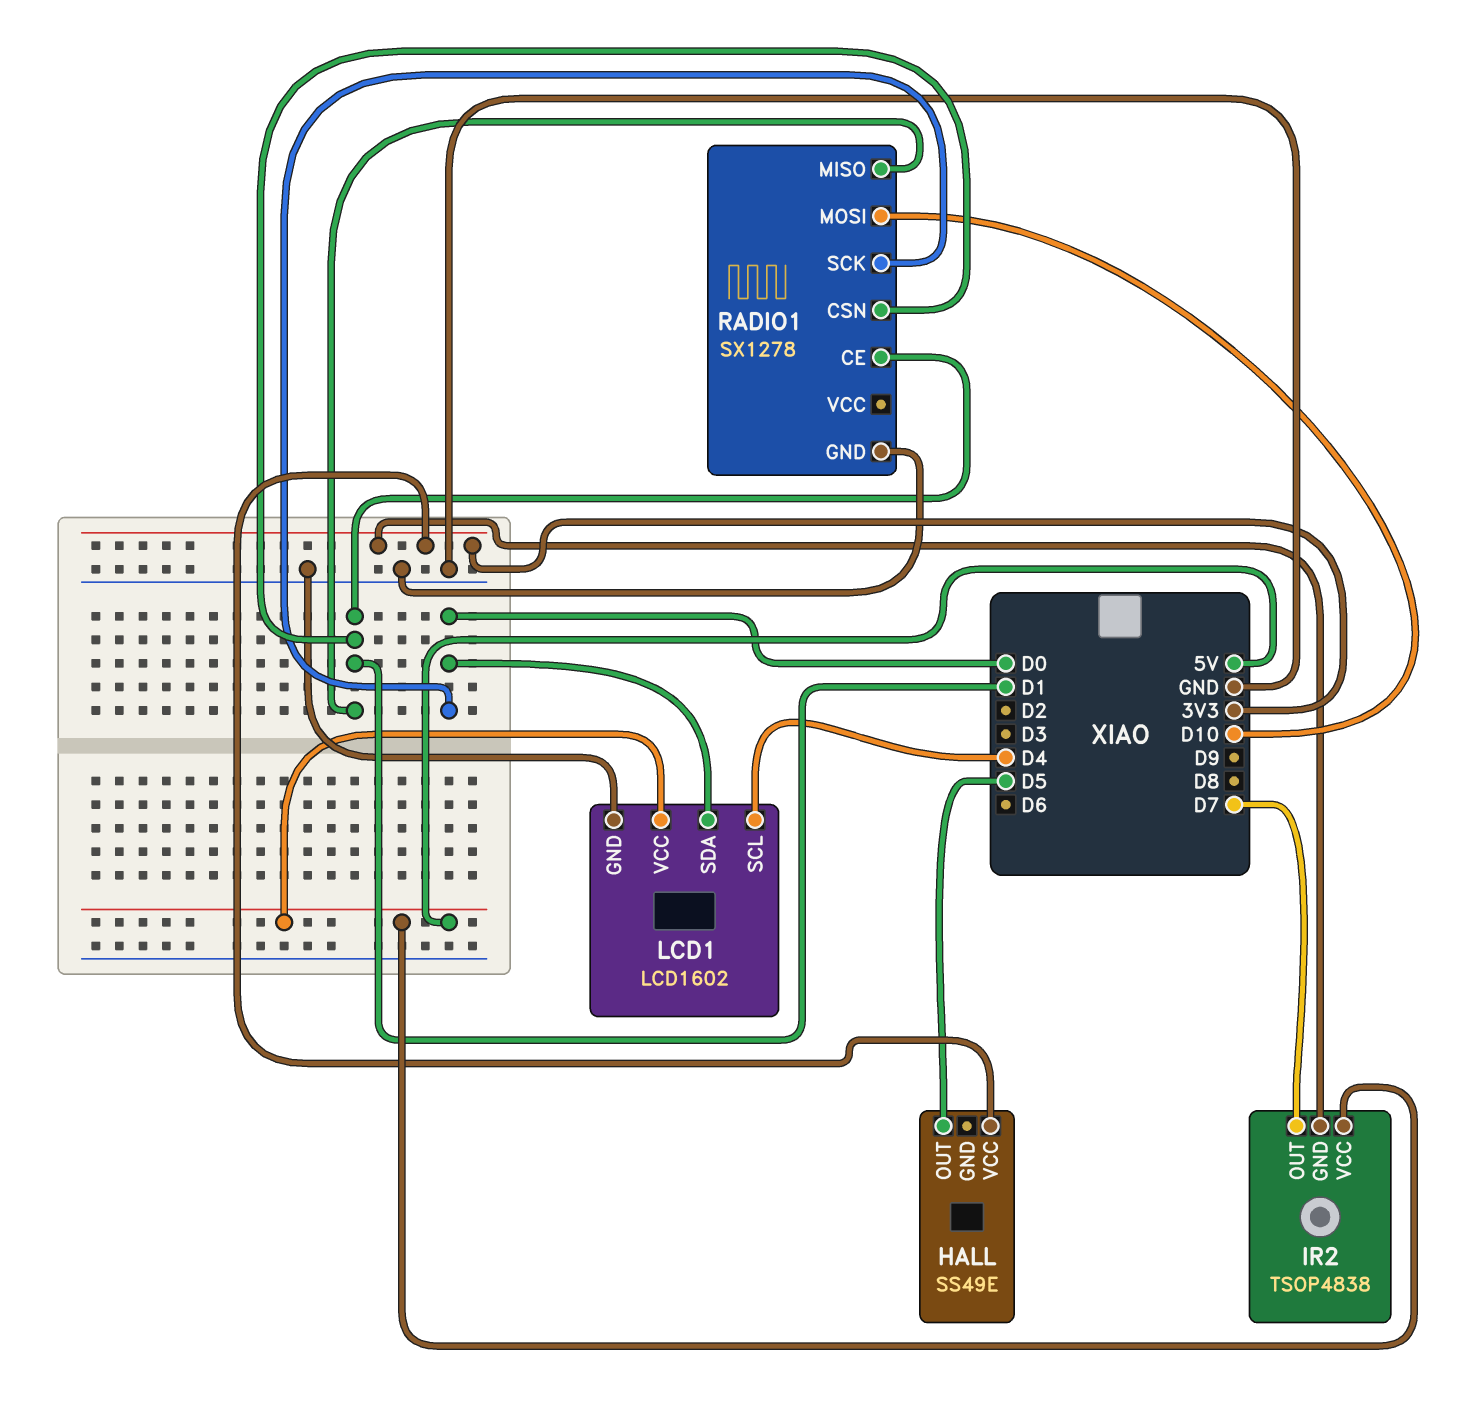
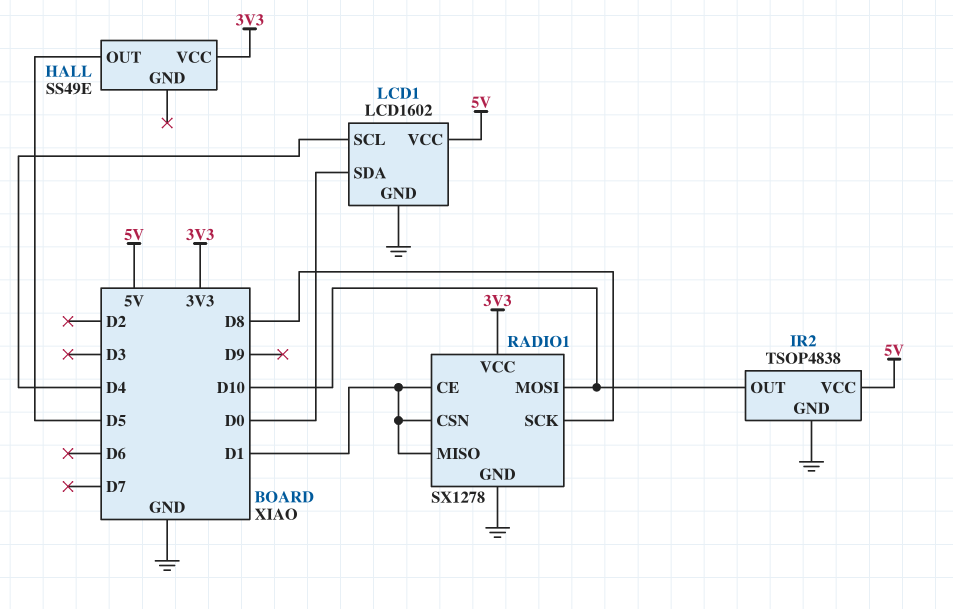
IR2 pin GND: 3V3 -> GND
IR2 pin OUT: D7 -> D10
RADIO1 pin SCK: D0 -> D8
RADIO1 pin VCC: none -> 3V3

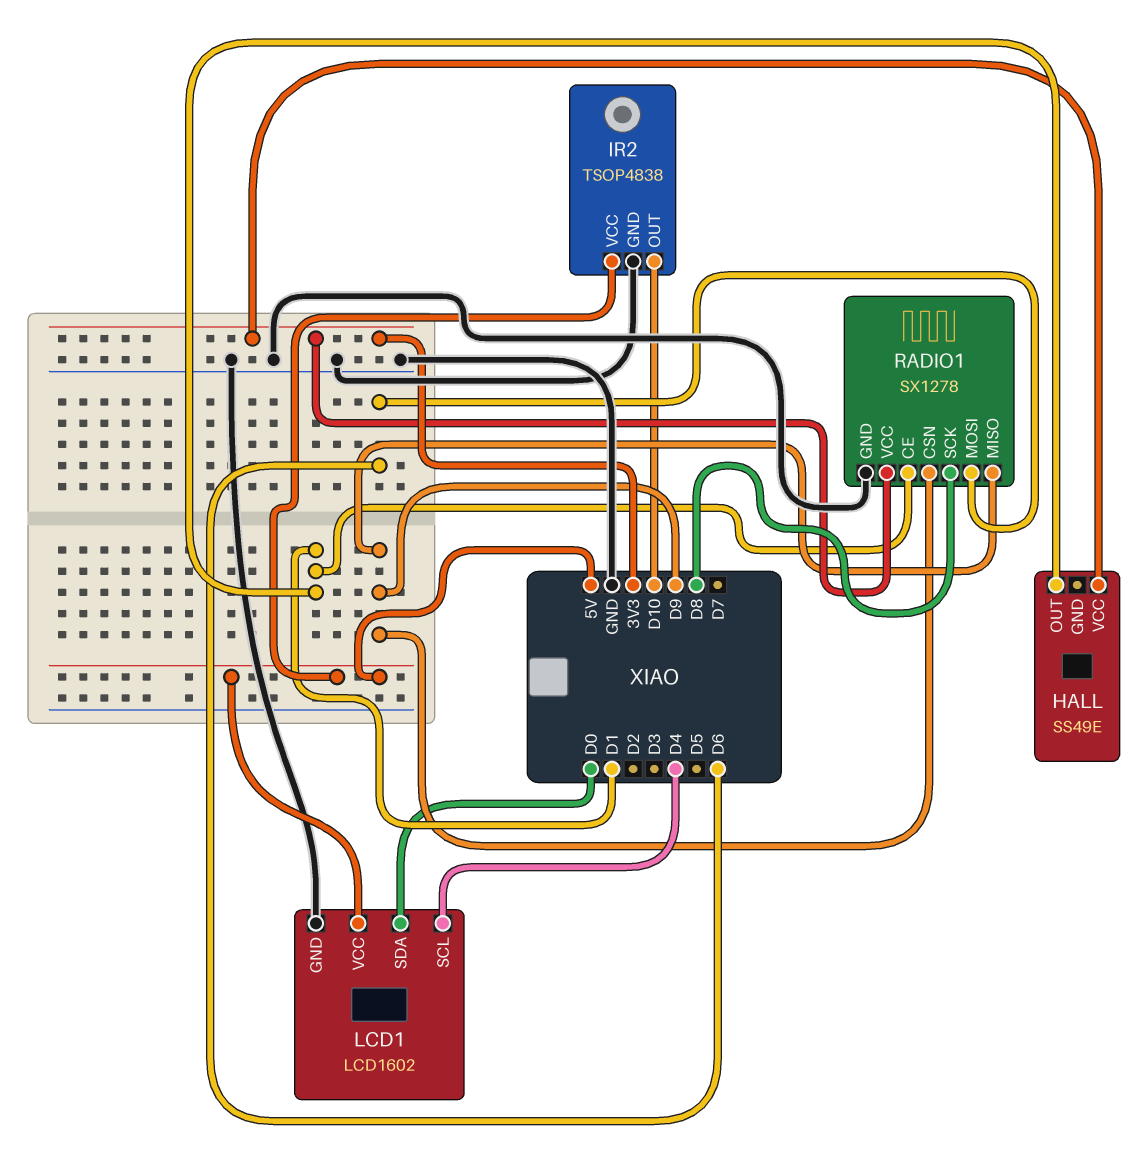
HALL pin OUT: D5 -> D1
RADIO1 pin CSN: D1 -> D9
RADIO1 pin MISO: D1 -> D9
RADIO1 pin MOSI: D10 -> D6

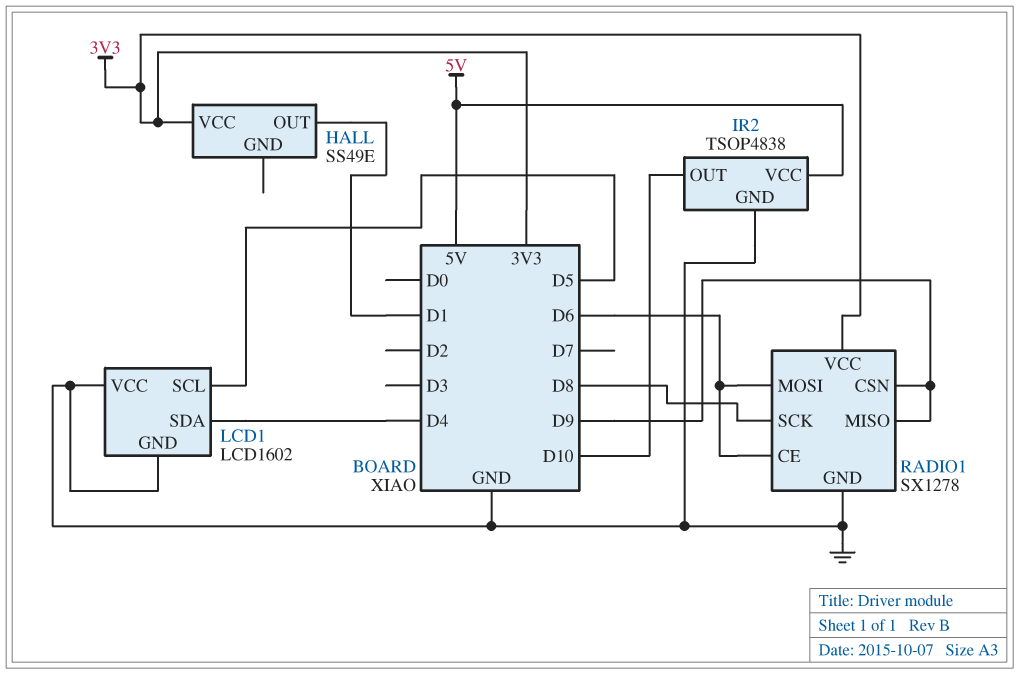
LCD1 pin SCL: D4 -> D5
LCD1 pin SDA: D0 -> D4
LCD1 pin VCC: 5V -> GND
RADIO1 pin CE: D1 -> D6

